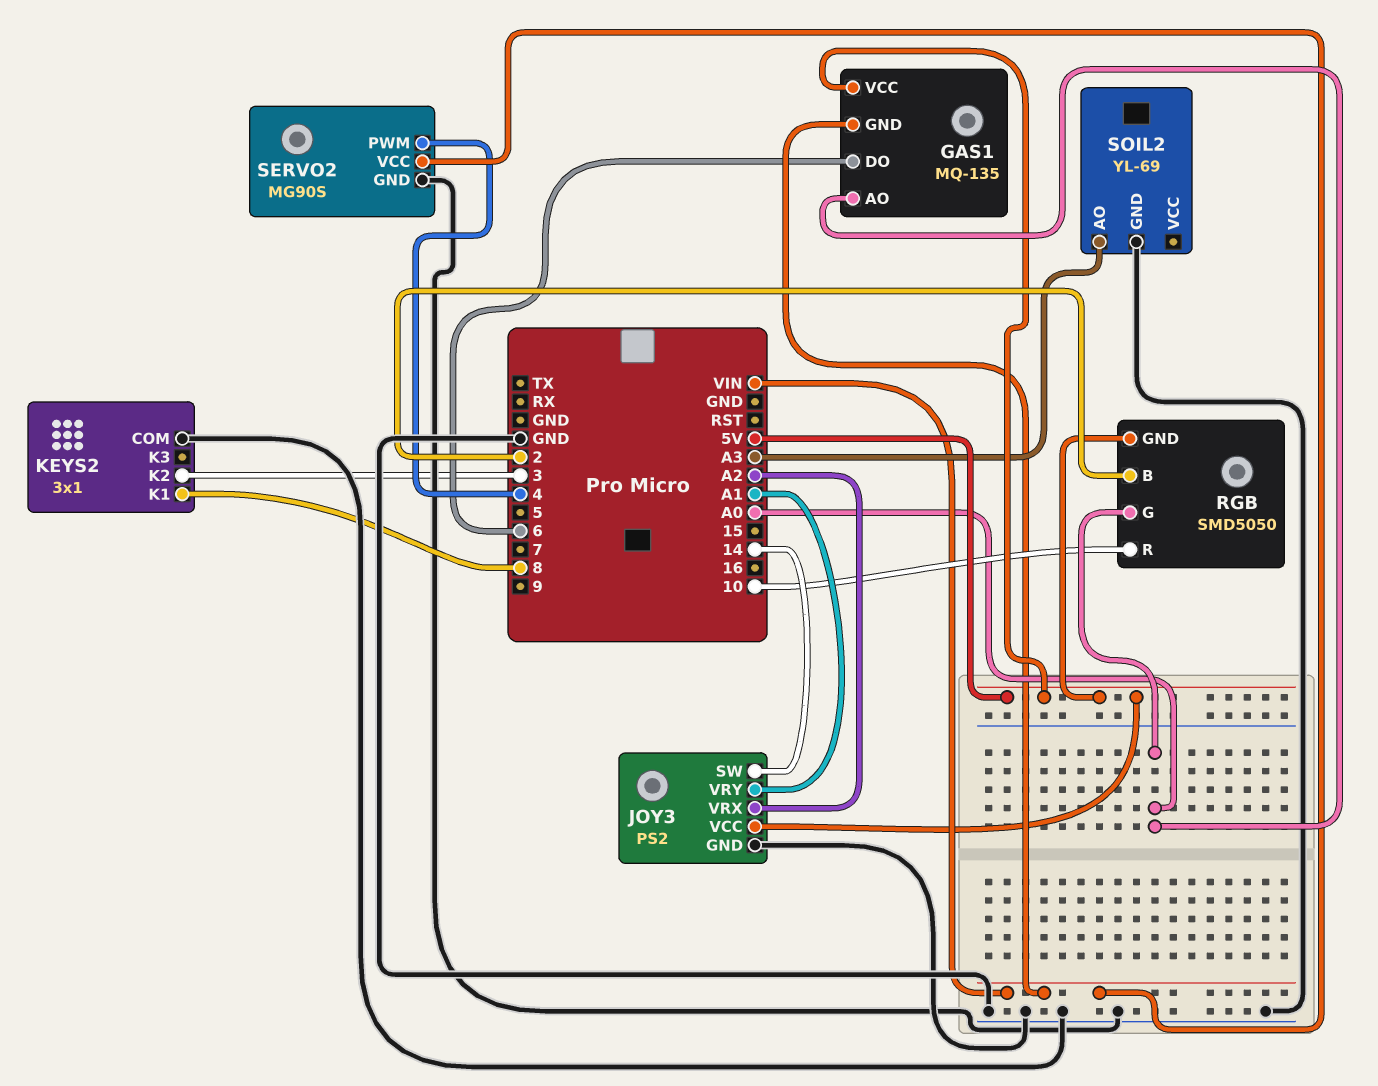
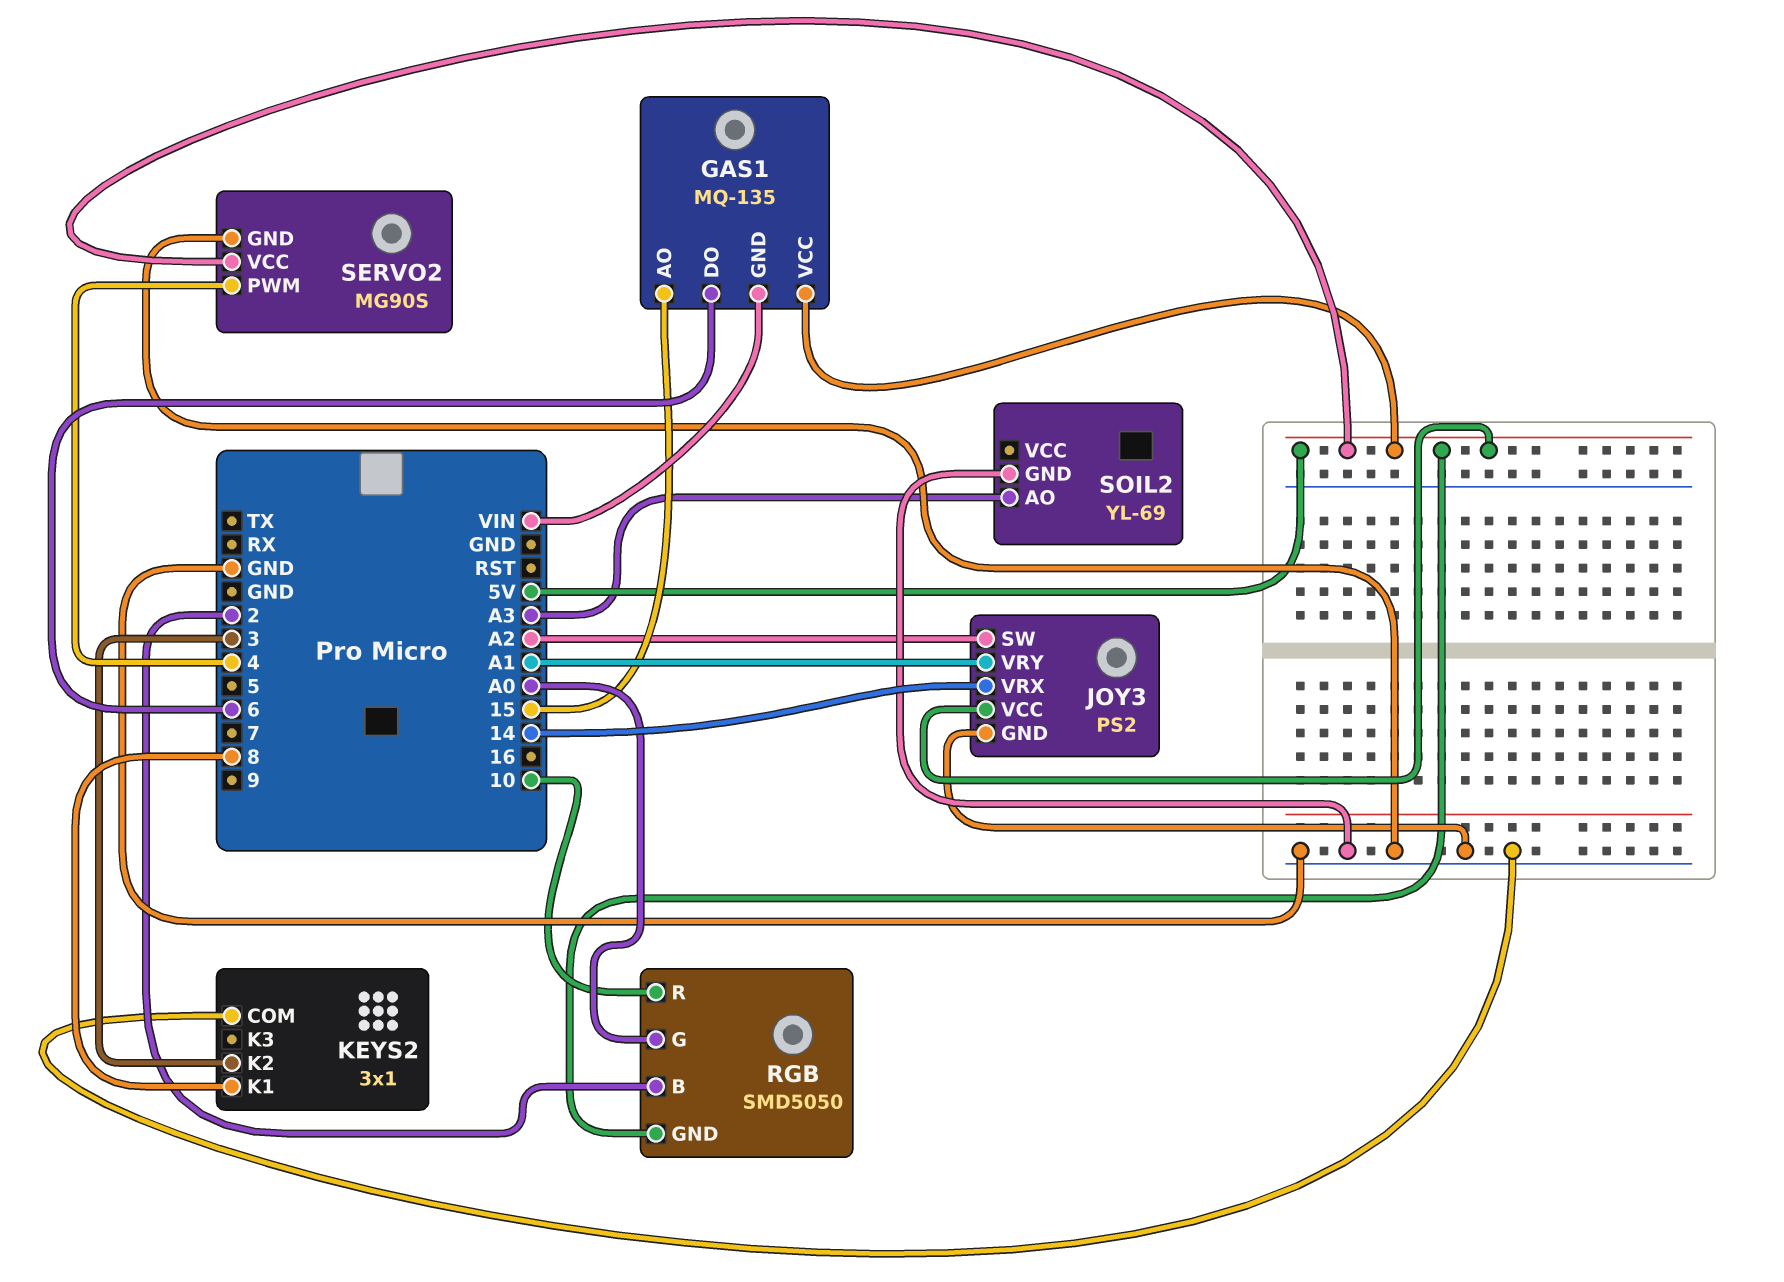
GAS1 pin AO: A0 -> 15
JOY3 pin SW: 14 -> A2
JOY3 pin VRX: A2 -> 14
SERVO2 pin VCC: VIN -> 5V

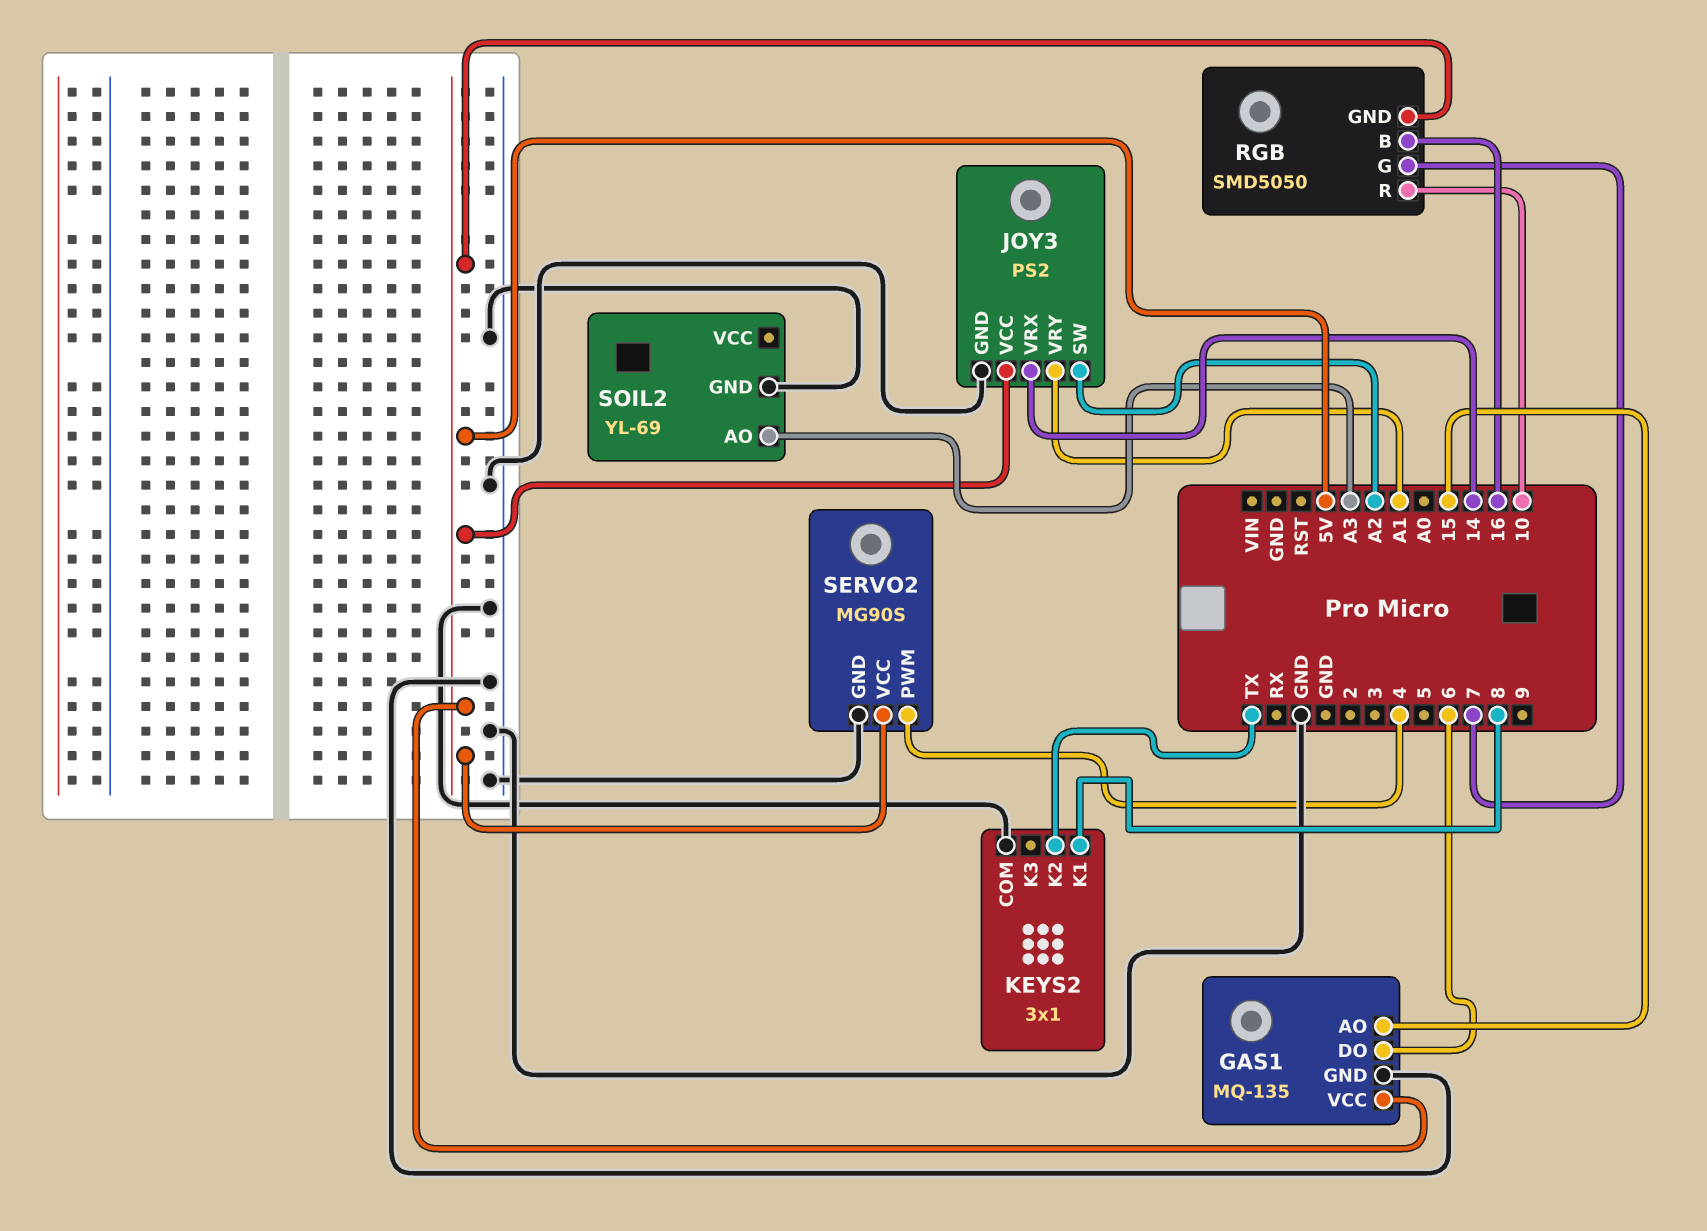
GAS1 pin GND: VIN -> GND
KEYS2 pin K2: 3 -> TX
RGB pin B: 2 -> 16
RGB pin G: A0 -> 7

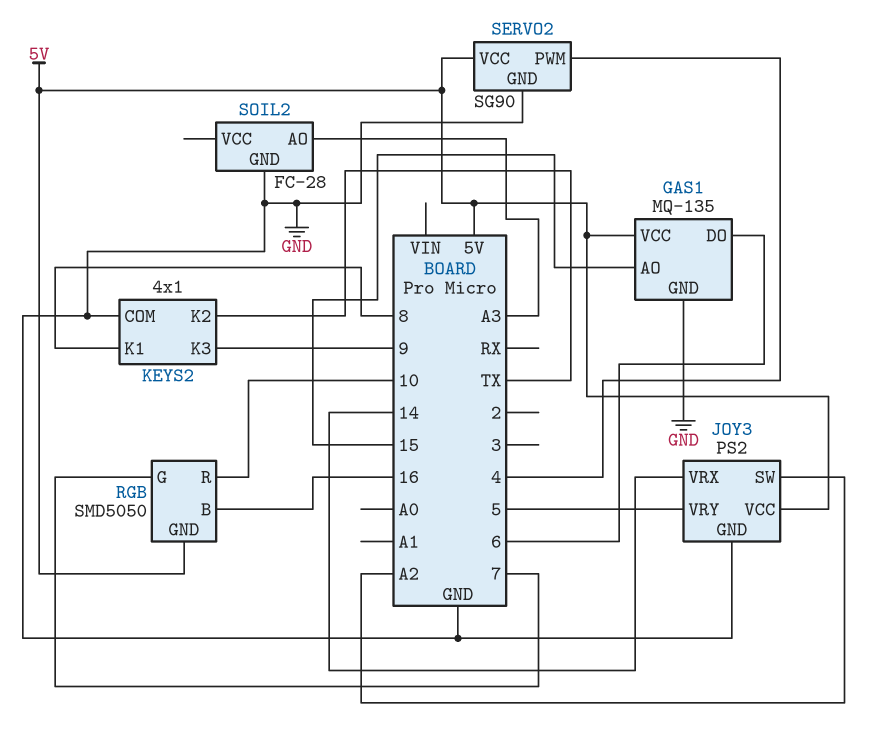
JOY3 pin VRY: A1 -> 5
KEYS2: 3x1 -> 4x1
KEYS2 pin K3: none -> 9
SERVO2: MG90S -> SG90
SOIL2: YL-69 -> FC-28

